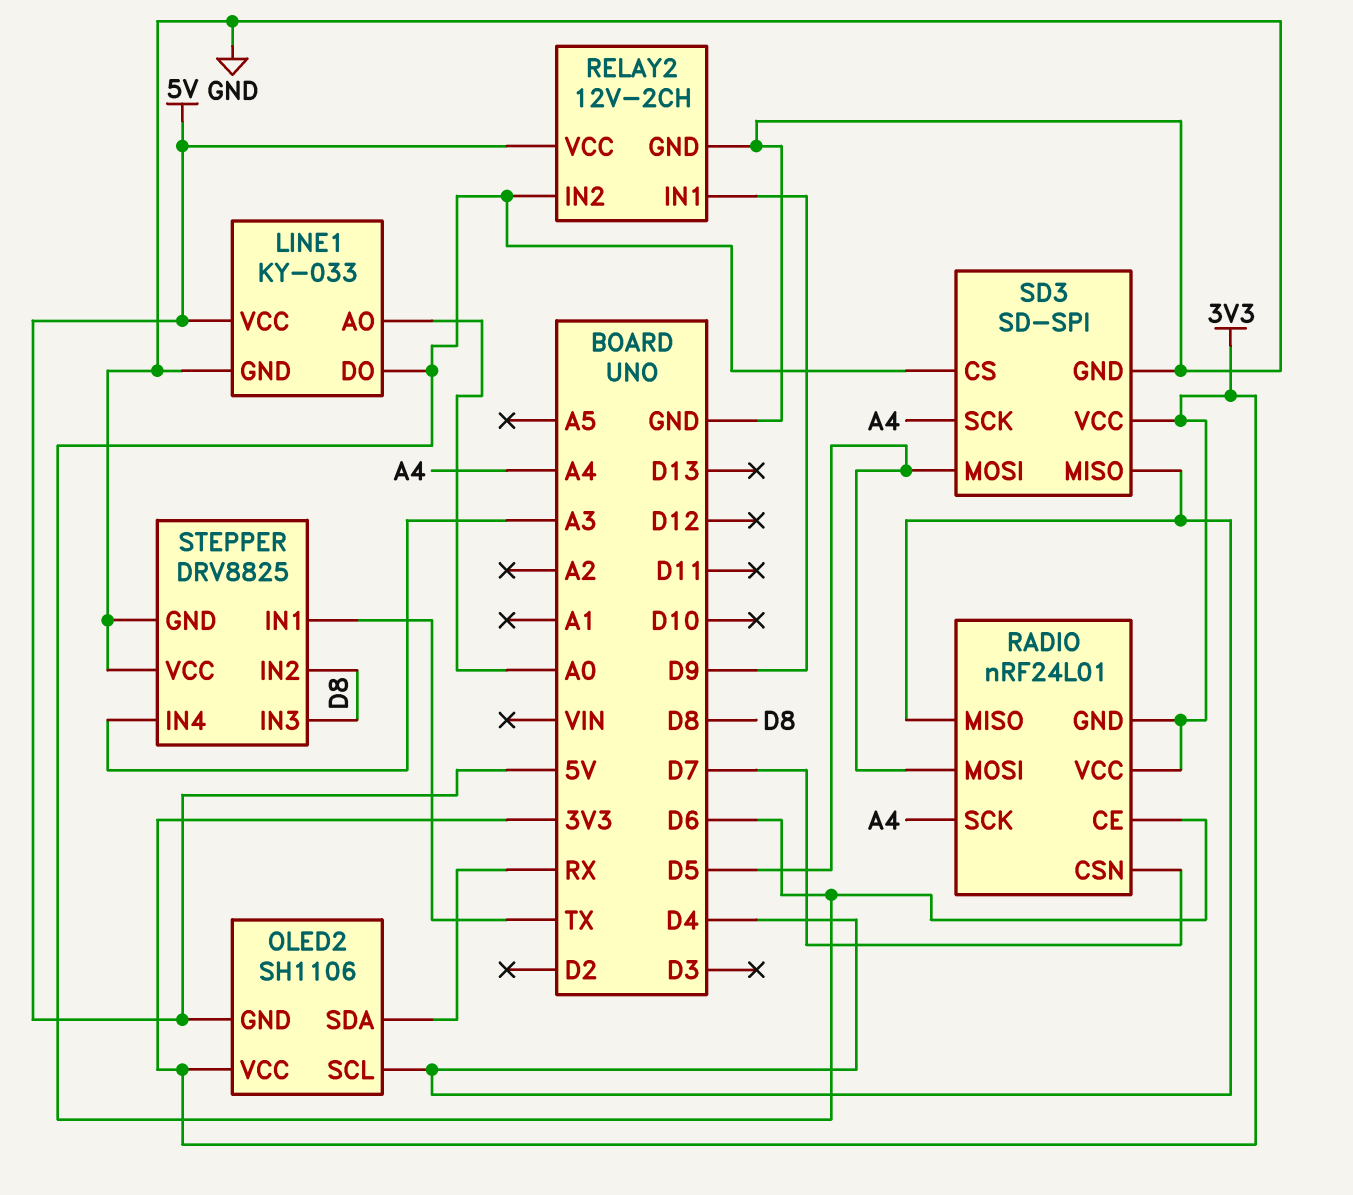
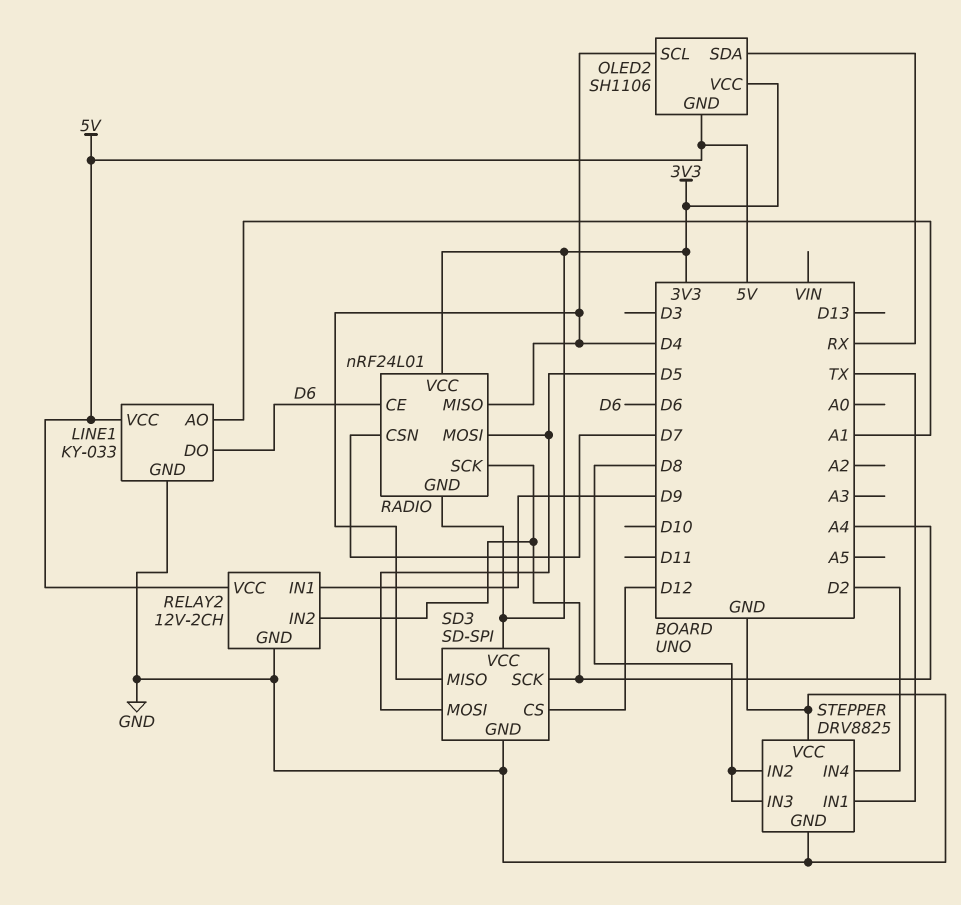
LINE1 pin AO: A0 -> A1
RELAY2 pin IN2: D6 -> A4
SD3 pin CS: D6 -> D12
STEPPER pin IN4: A3 -> D2

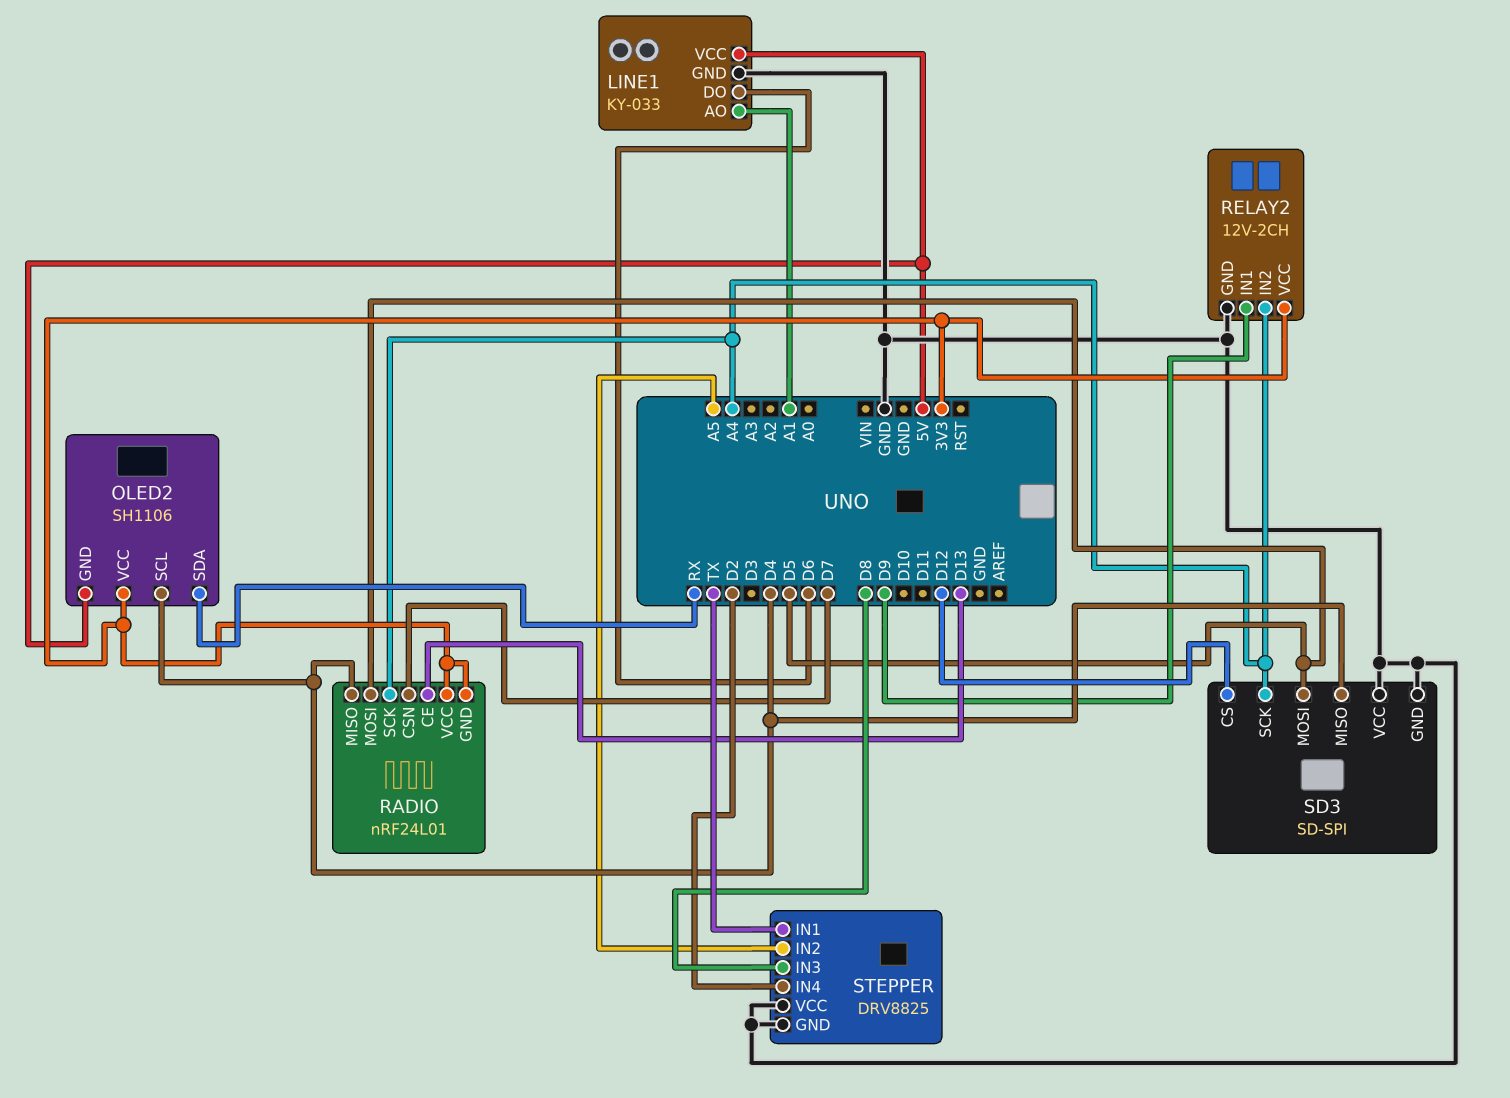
RADIO pin CE: D6 -> D13
RELAY2 pin VCC: 5V -> 3V3
SD3 pin VCC: 3V3 -> GND
STEPPER pin IN2: D8 -> A5

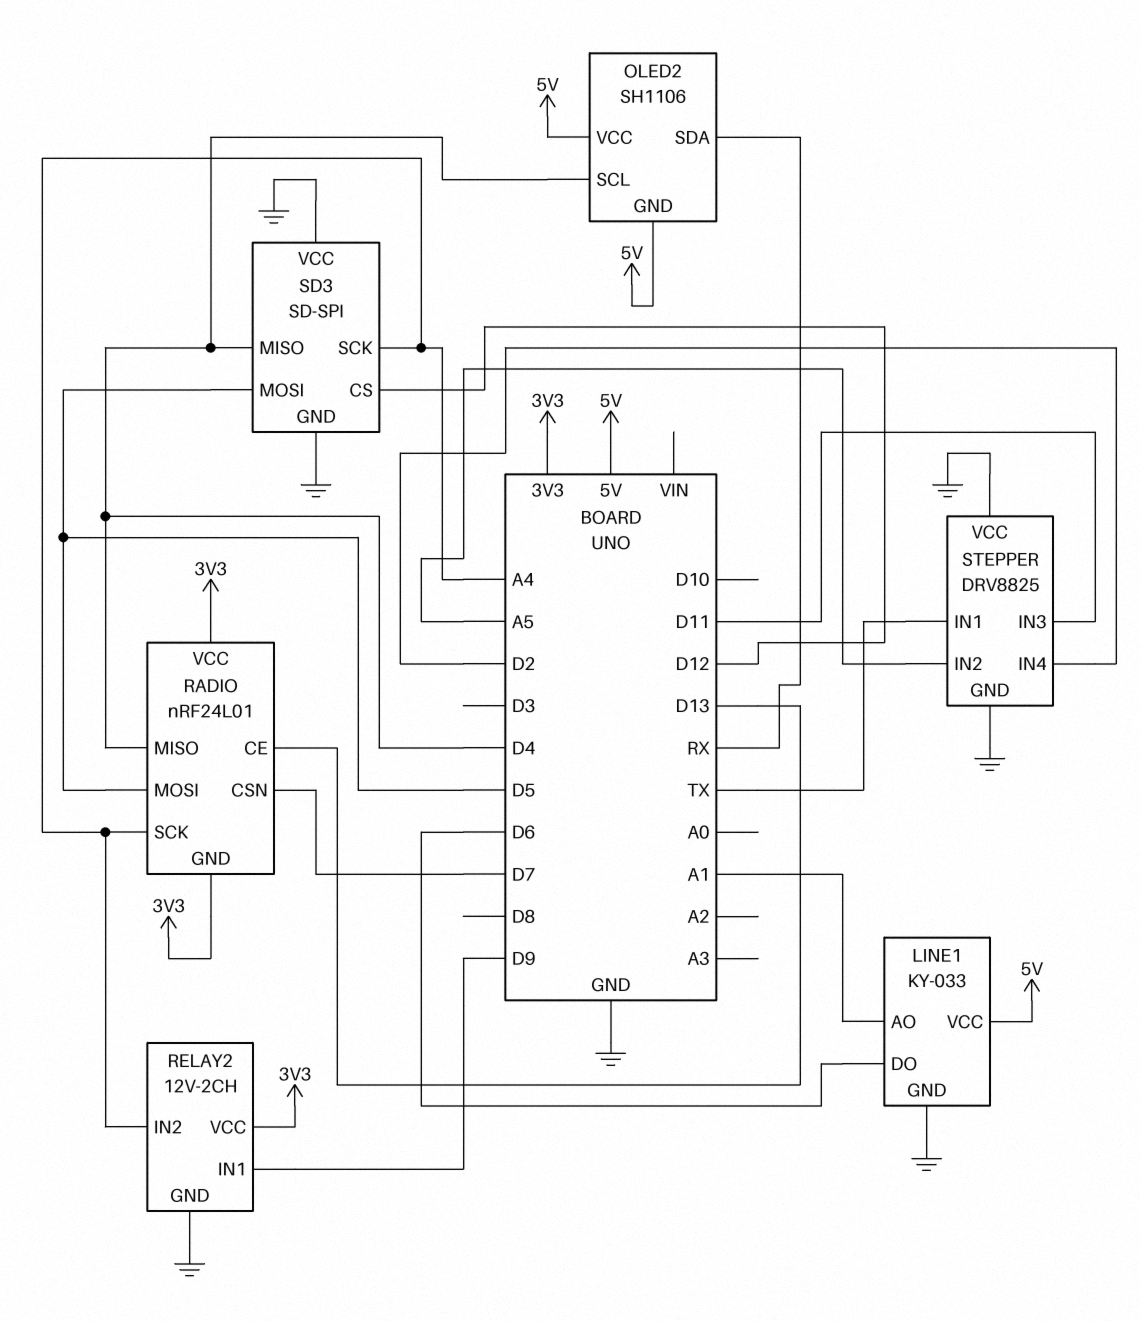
OLED2 pin VCC: 3V3 -> 5V
STEPPER pin IN3: D8 -> D11

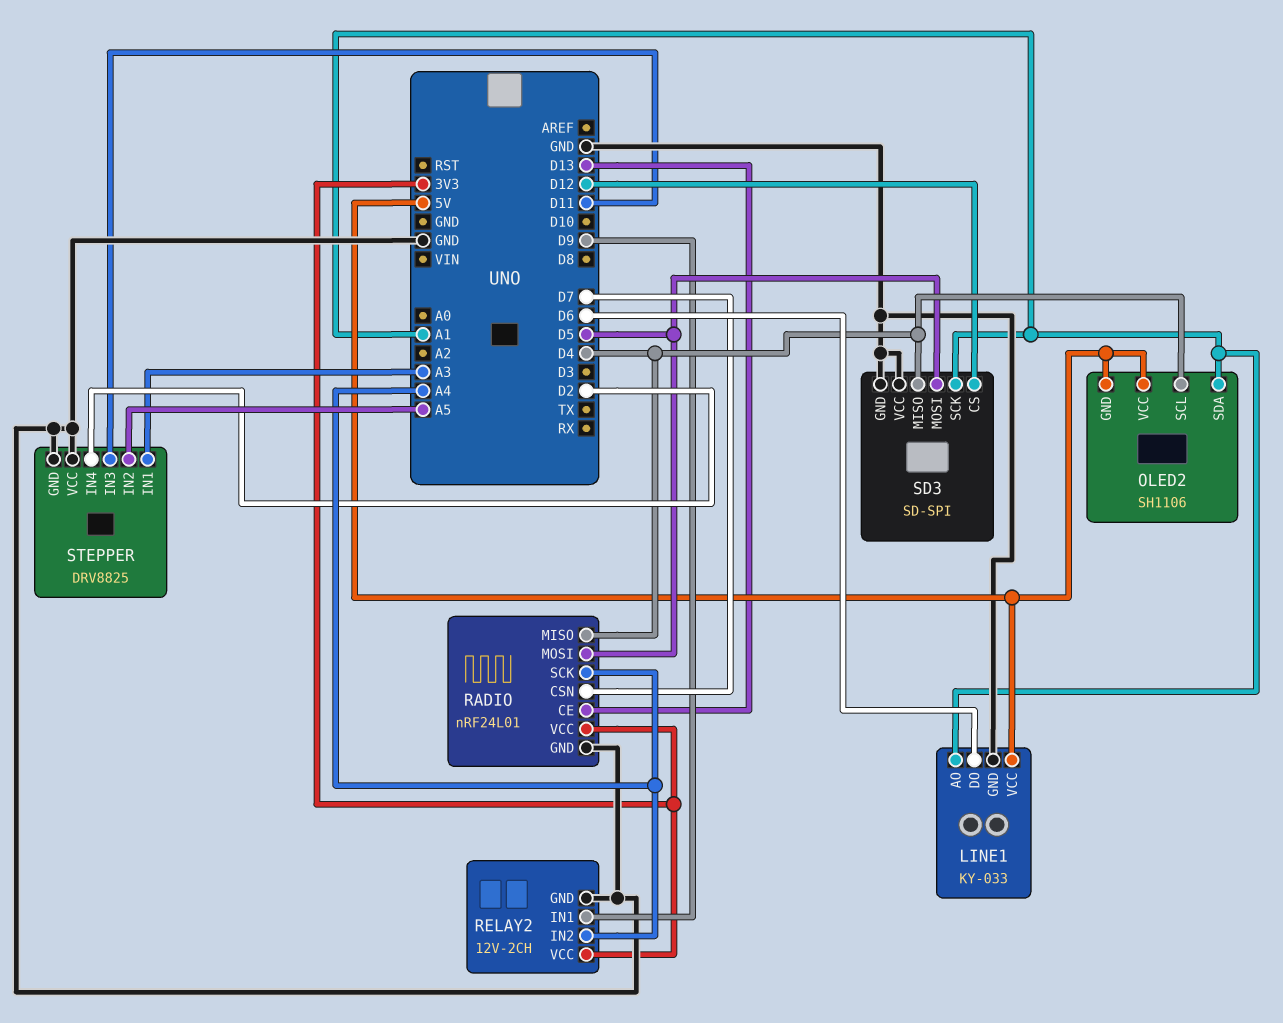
OLED2 pin SDA: RX -> A1
RADIO pin GND: 3V3 -> GND
SD3 pin SCK: A4 -> A1
STEPPER pin IN1: TX -> A3

